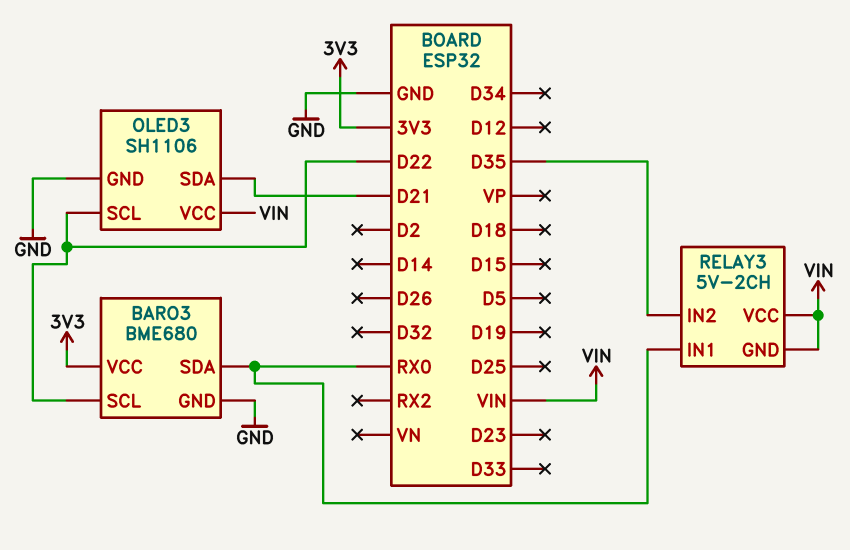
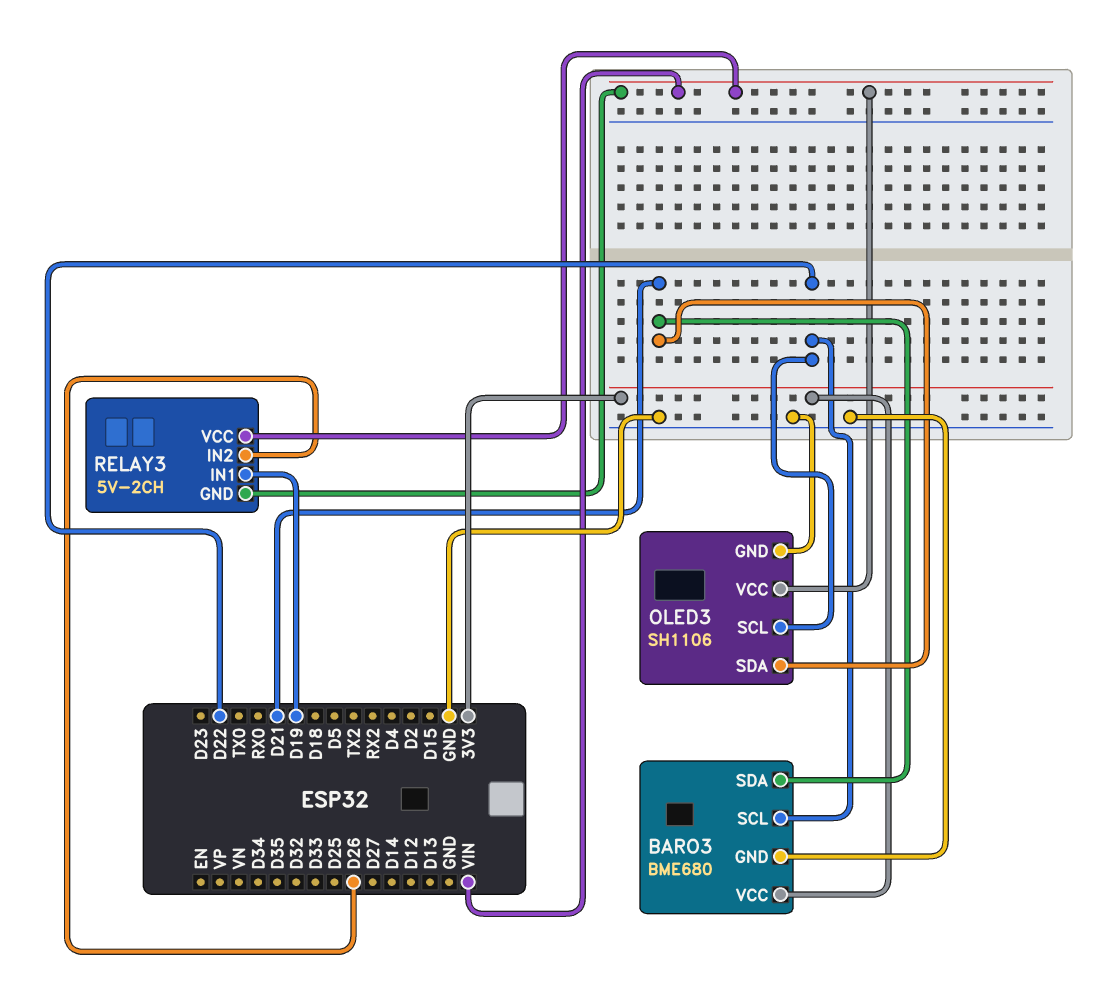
BARO3 pin SDA: RX0 -> D21
RELAY3 pin IN1: RX0 -> D19
RELAY3 pin IN2: D35 -> D26

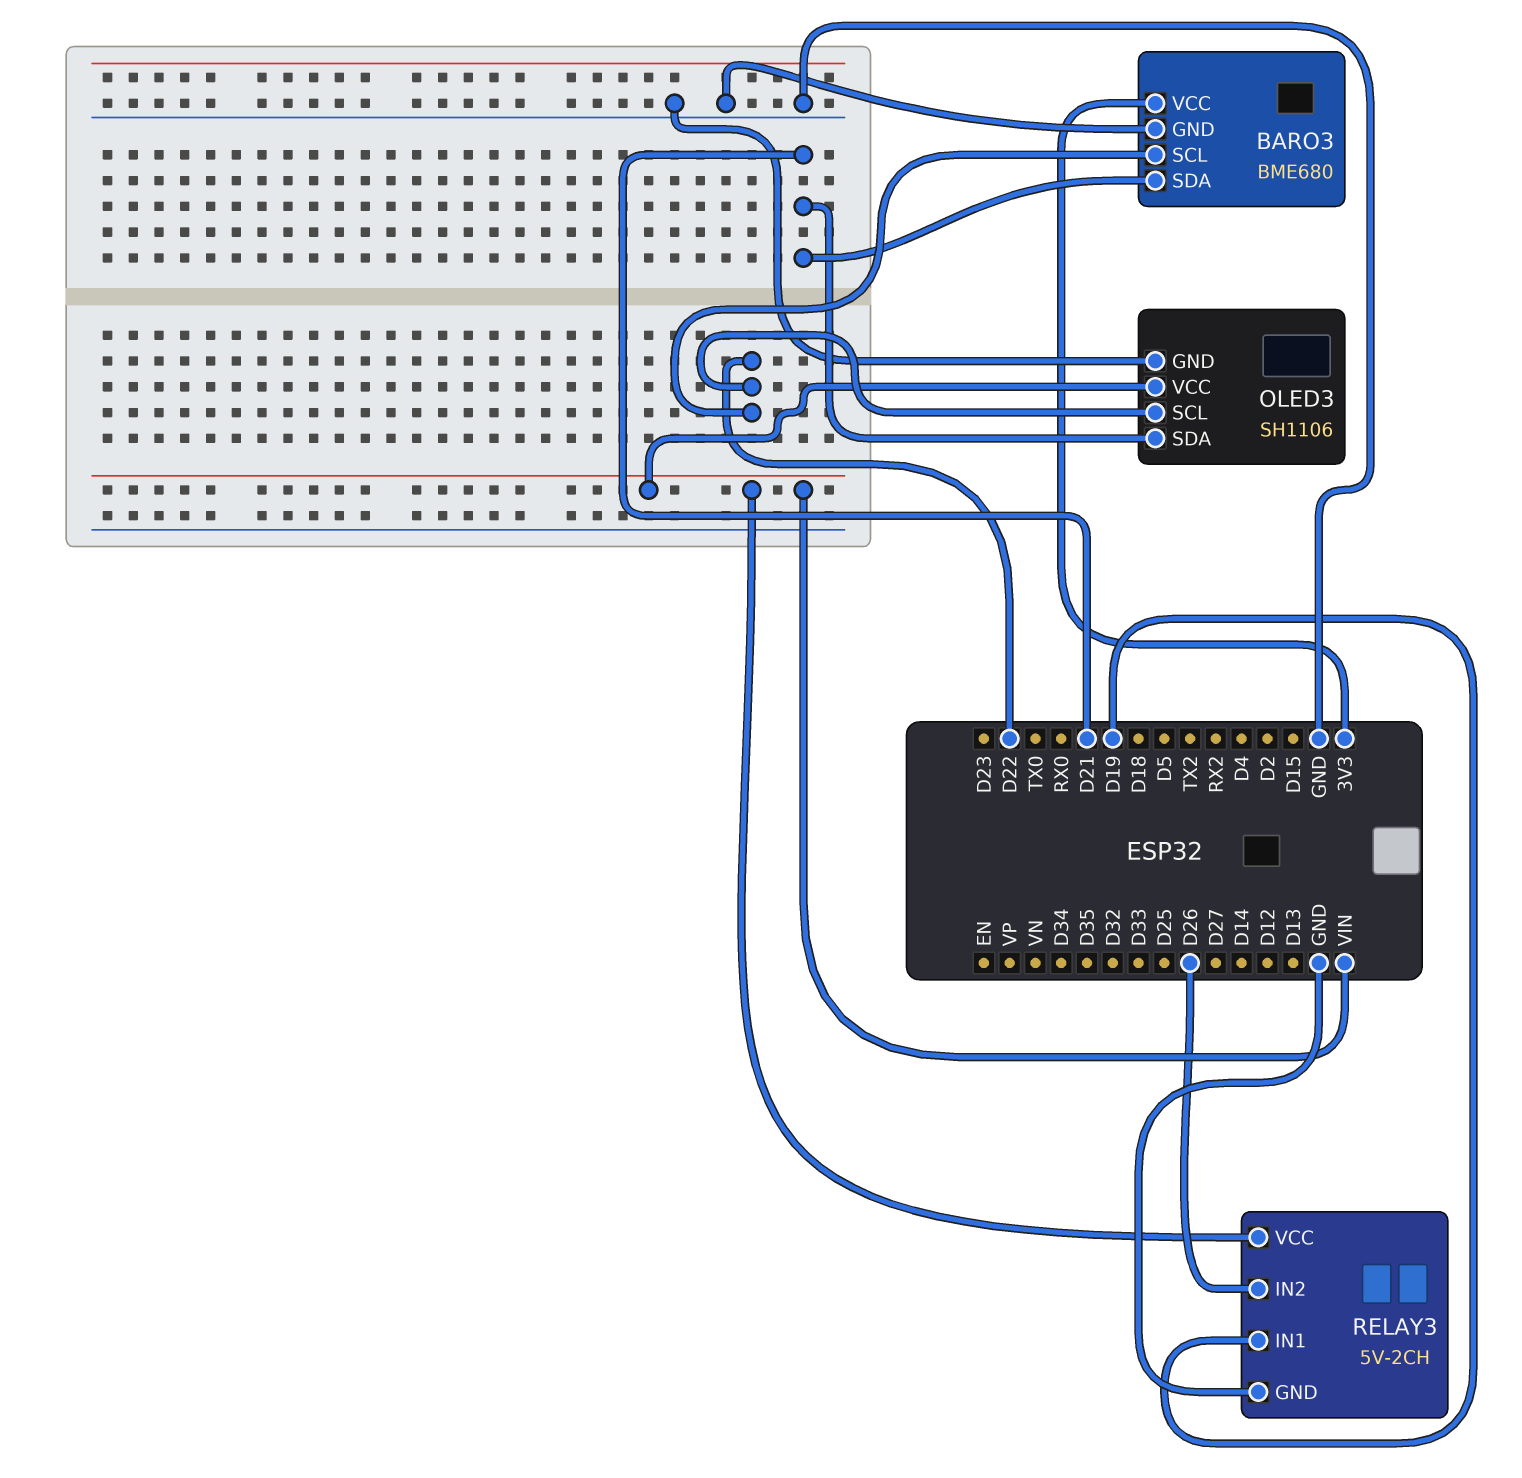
RELAY3 pin GND: VIN -> GND

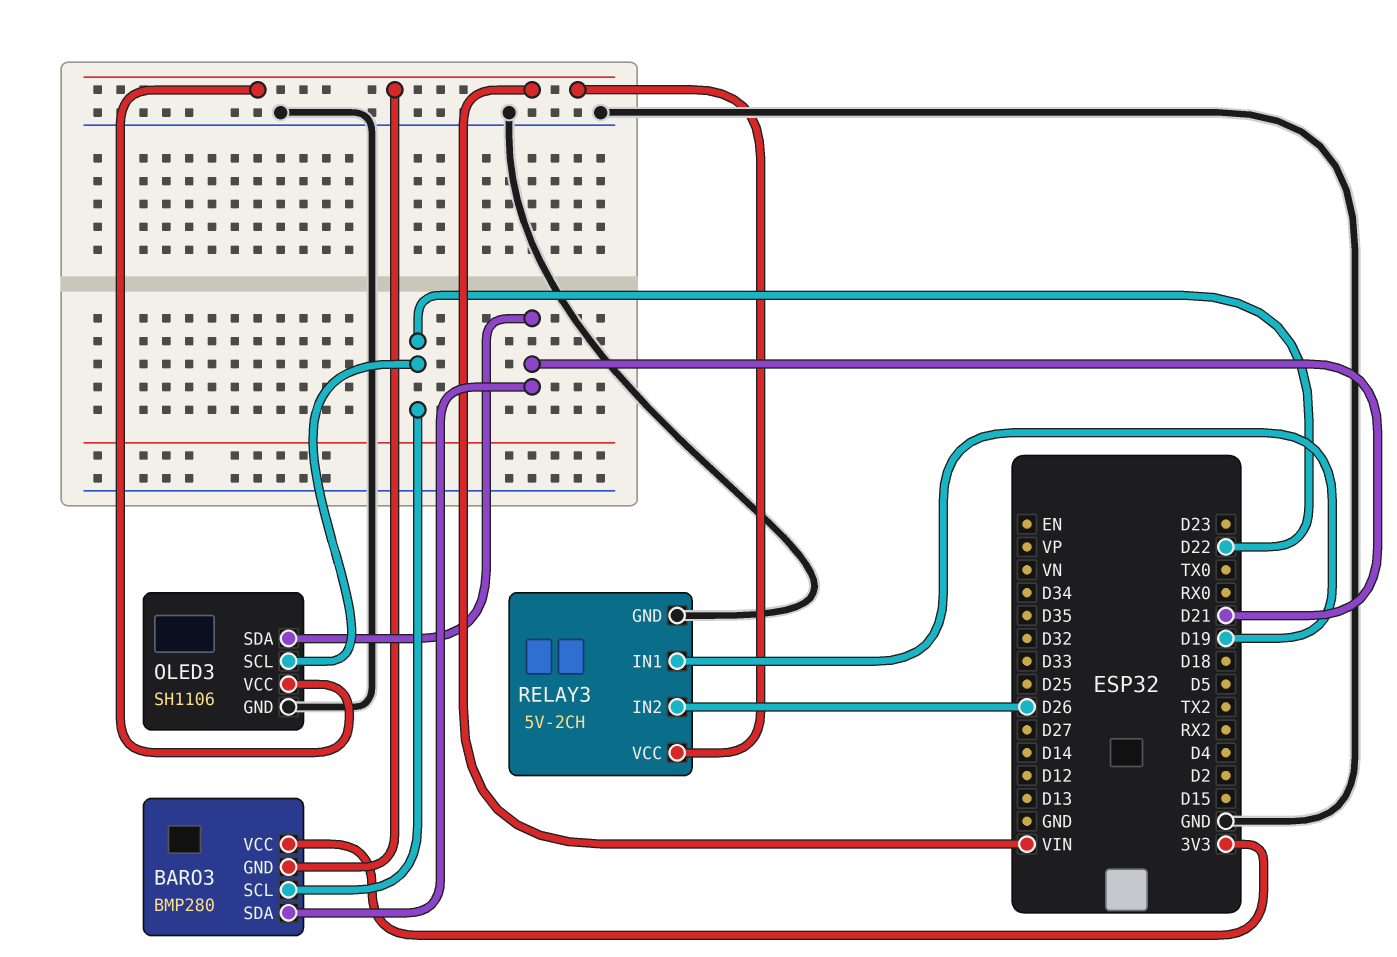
BARO3: BME680 -> BMP280
BARO3 pin GND: GND -> VIN

